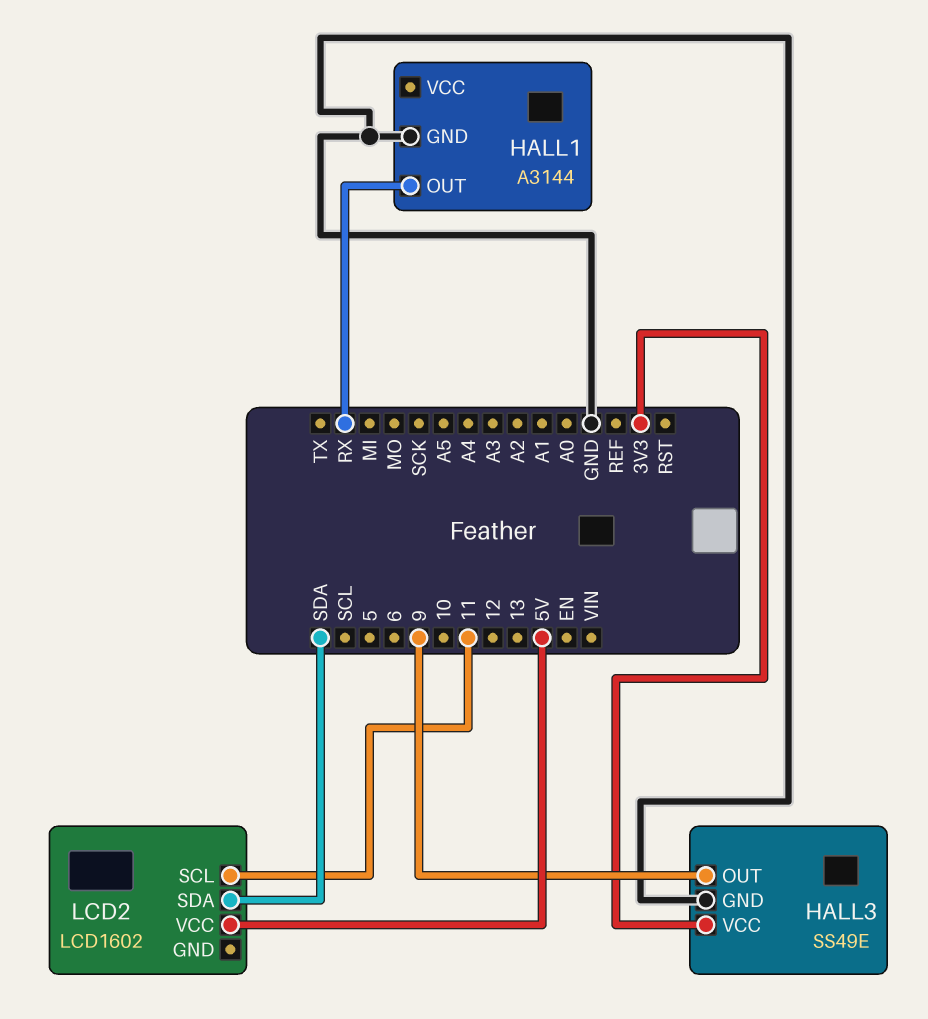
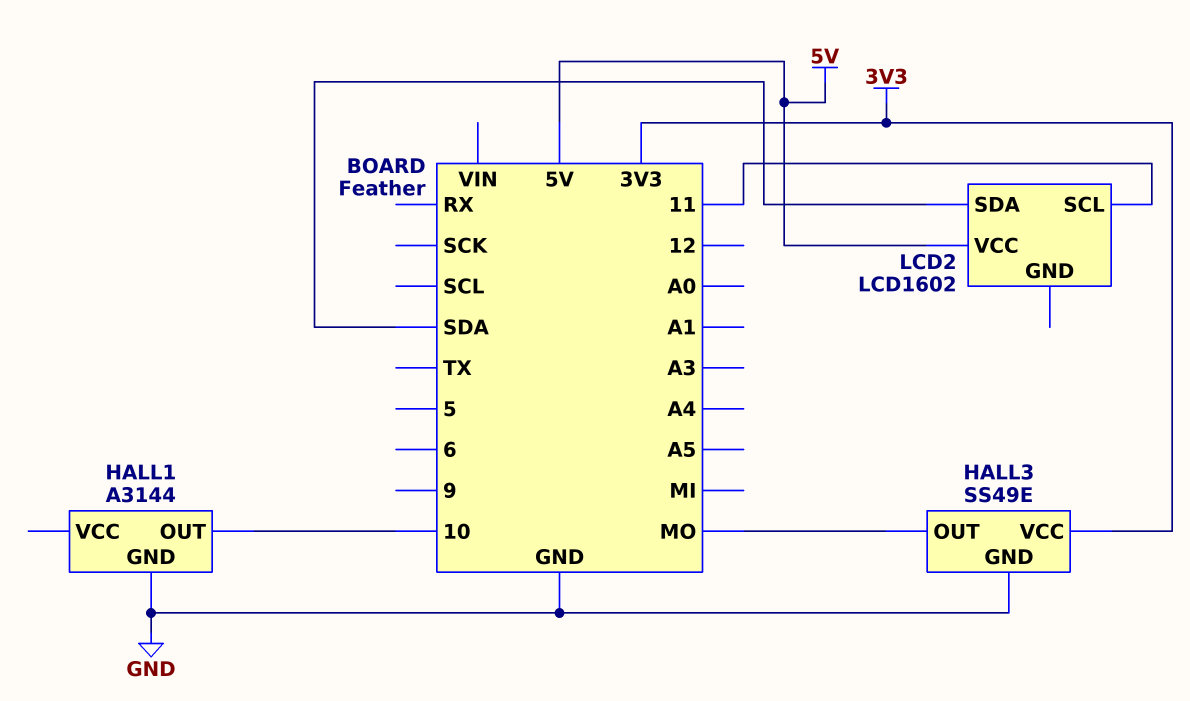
HALL1 pin OUT: RX -> 10
HALL3 pin OUT: 9 -> MO

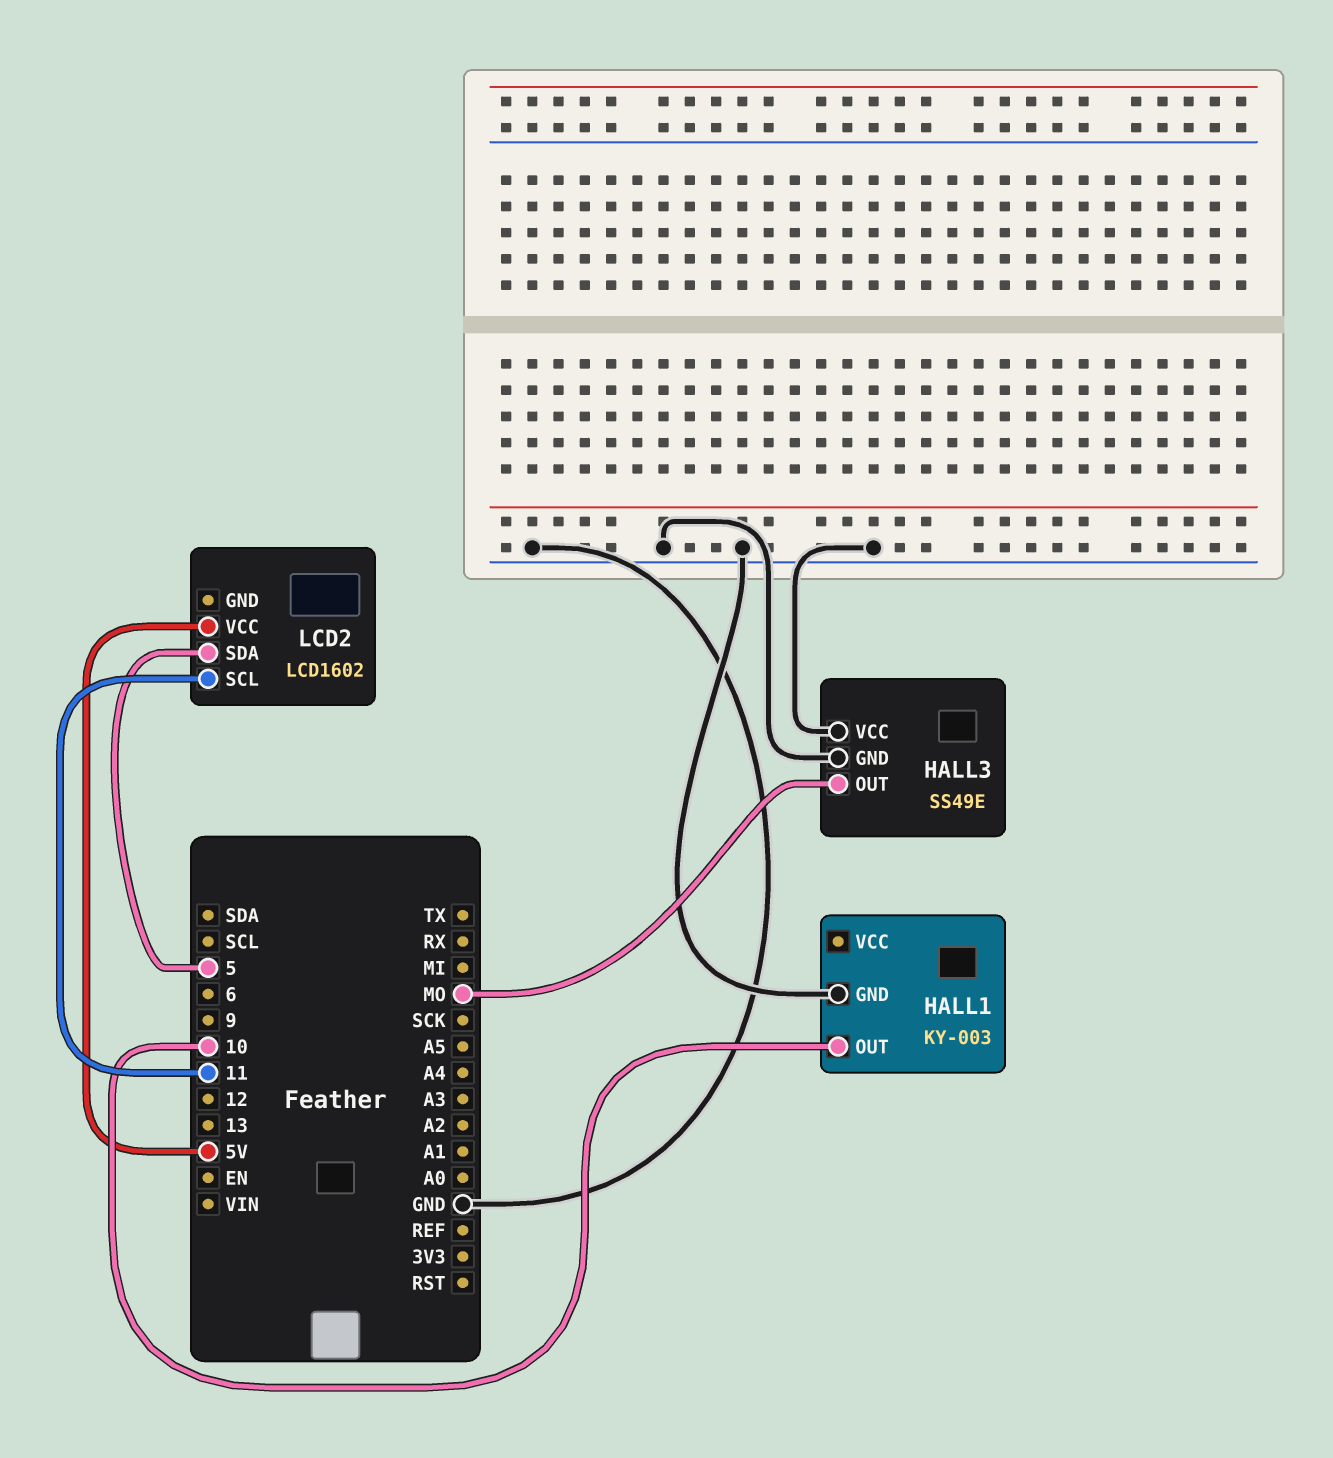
HALL1: A3144 -> KY-003
HALL3 pin VCC: 3V3 -> GND
LCD2 pin SDA: SDA -> 5

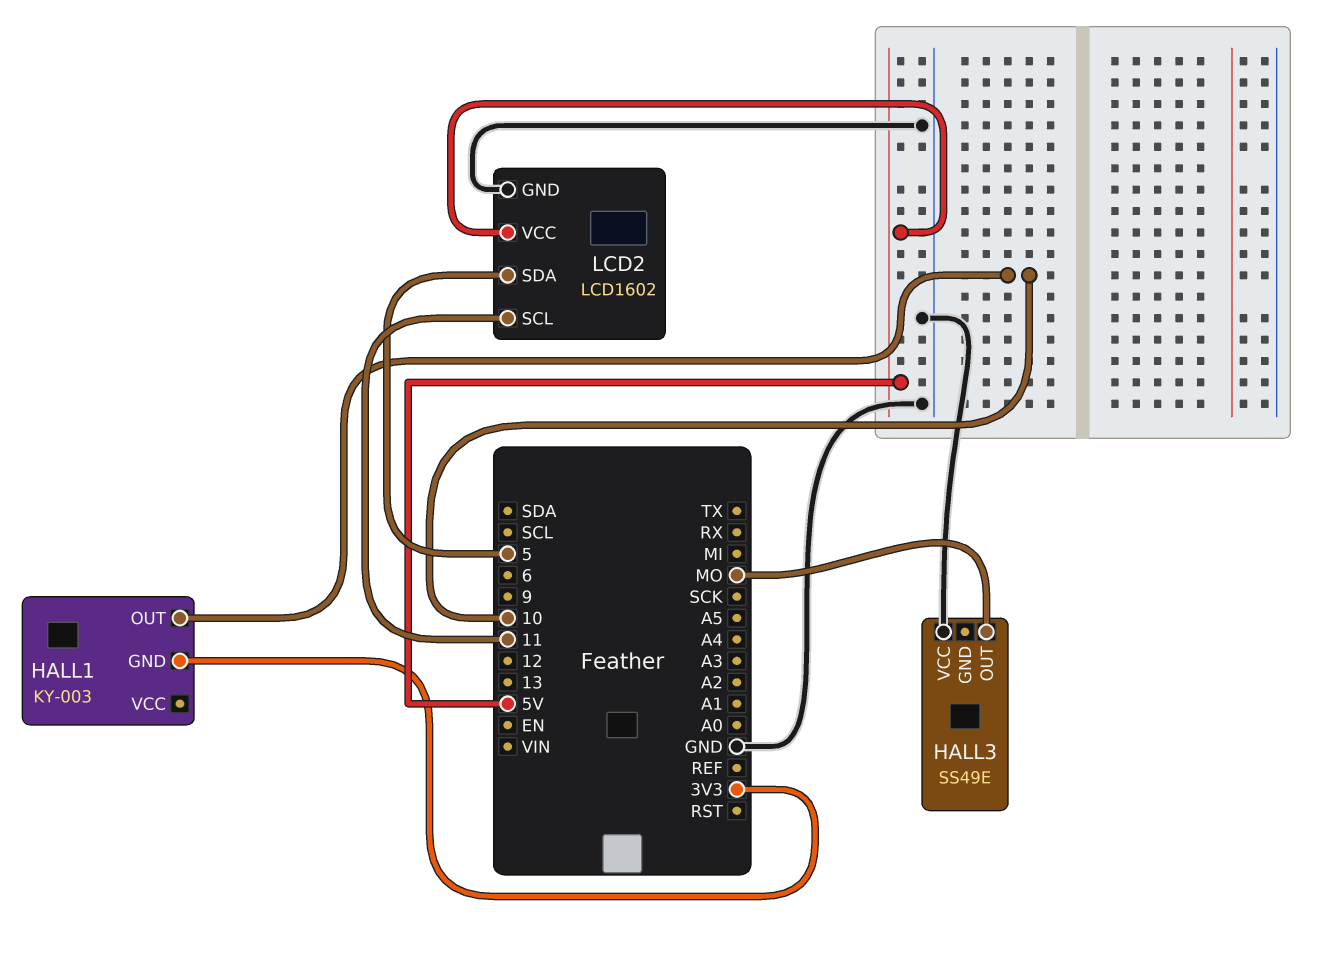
HALL1 pin GND: GND -> 3V3
HALL3 pin GND: GND -> none
LCD2 pin GND: none -> GND

